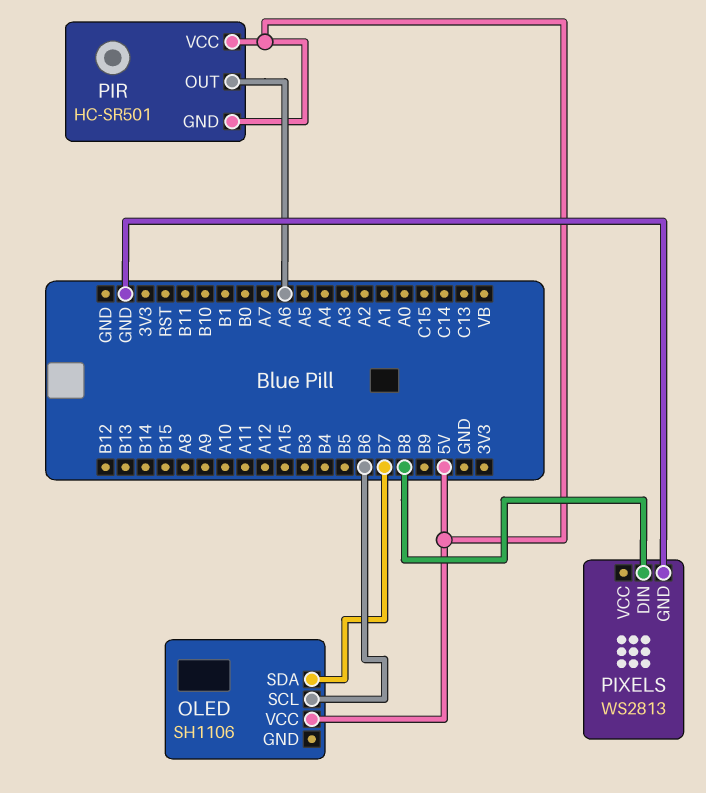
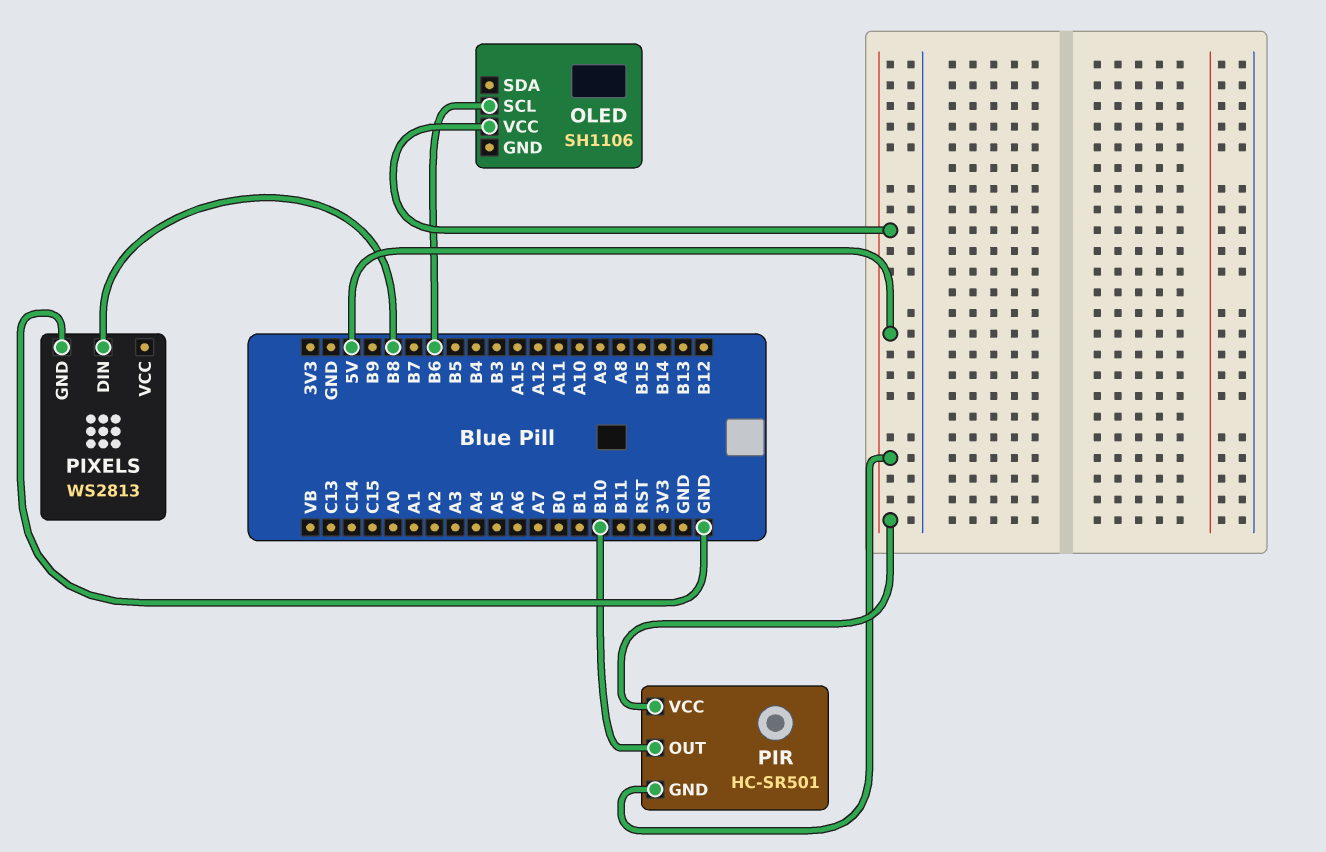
OLED pin SDA: B7 -> none
PIR pin OUT: A6 -> B10

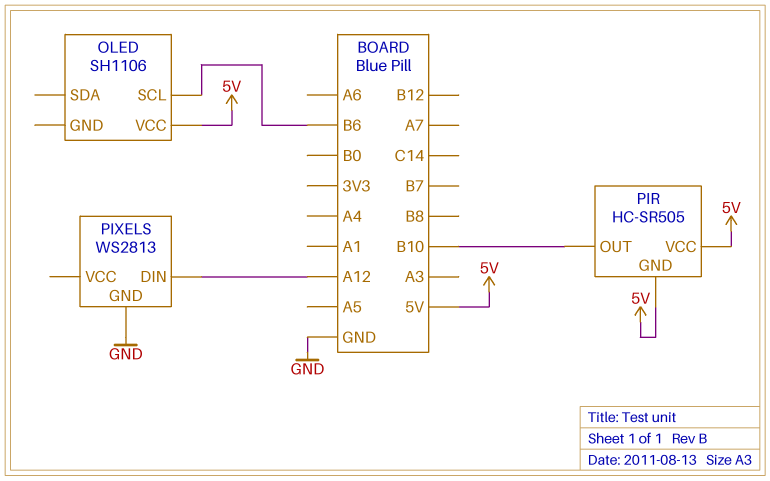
PIR: HC-SR501 -> HC-SR505
PIXELS pin DIN: B8 -> A12

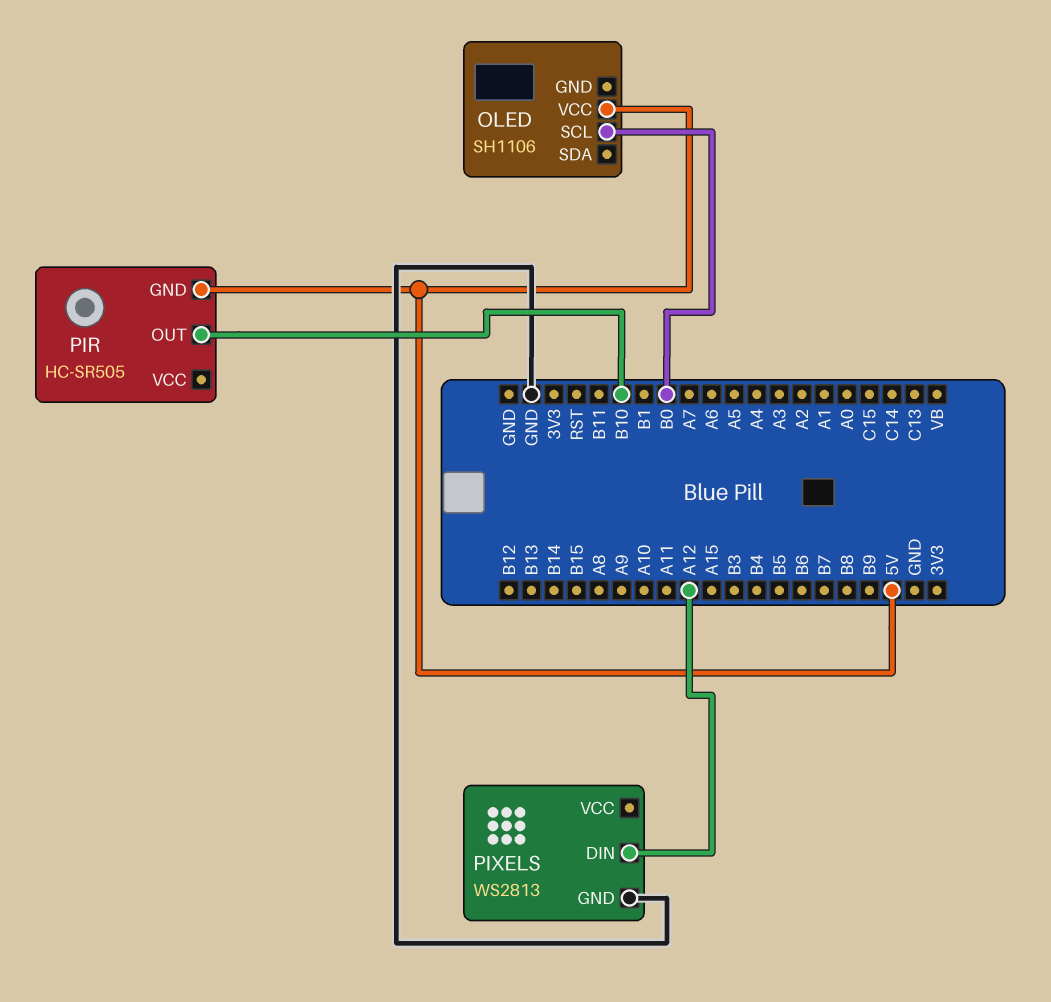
OLED pin SCL: B6 -> B0
PIR pin VCC: 5V -> none

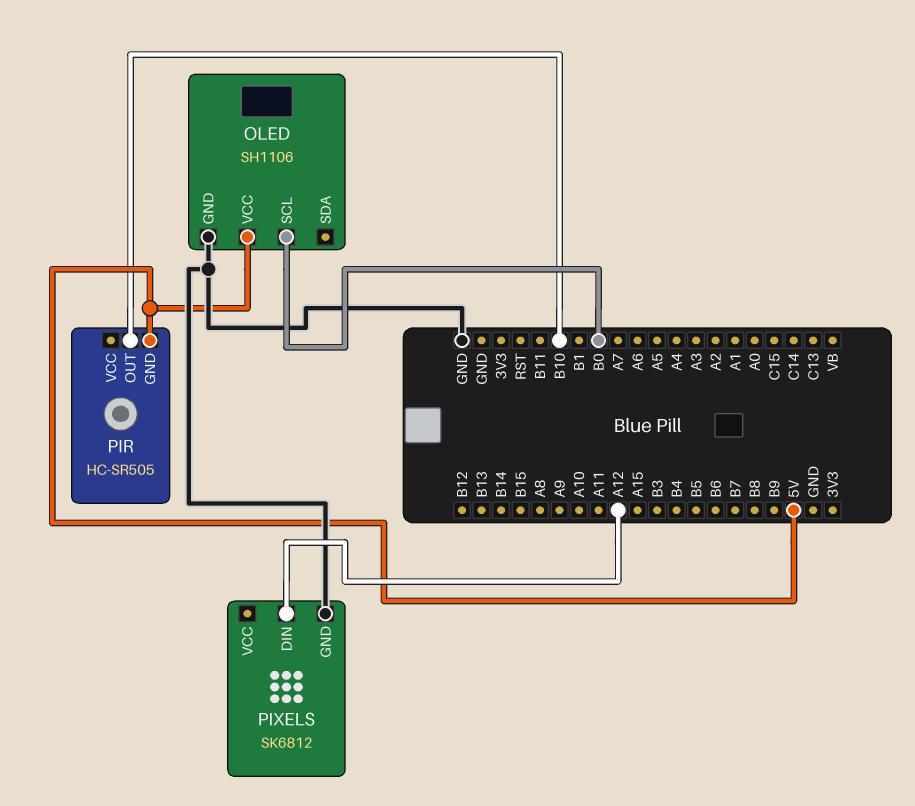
OLED pin GND: none -> GND
PIXELS: WS2813 -> SK6812

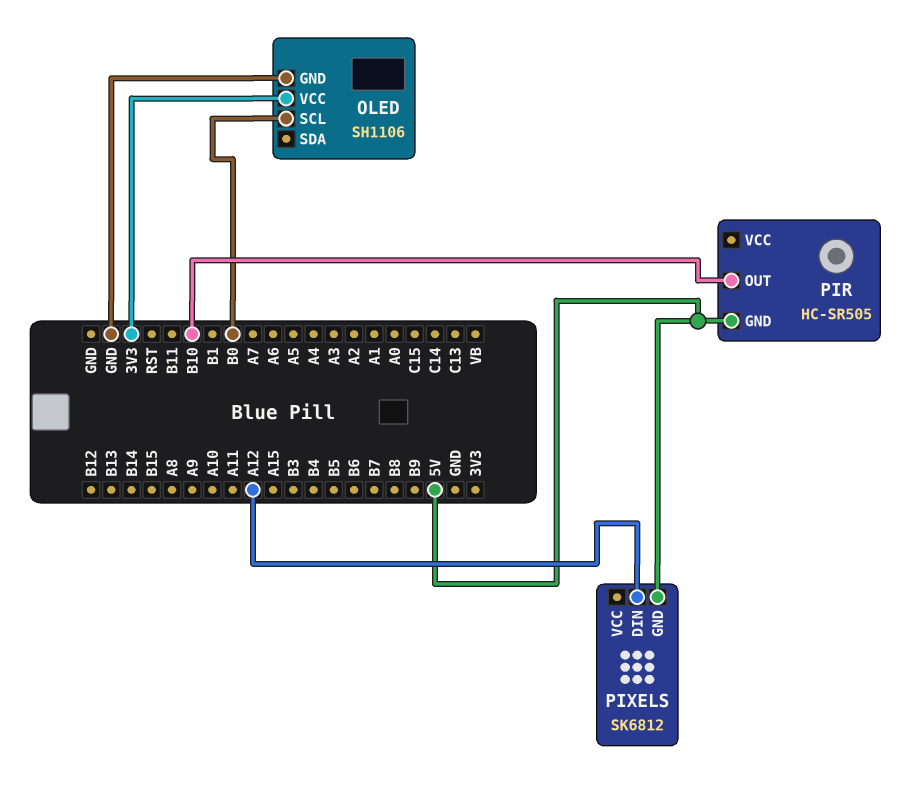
OLED pin VCC: 5V -> 3V3
PIXELS pin GND: GND -> 5V

